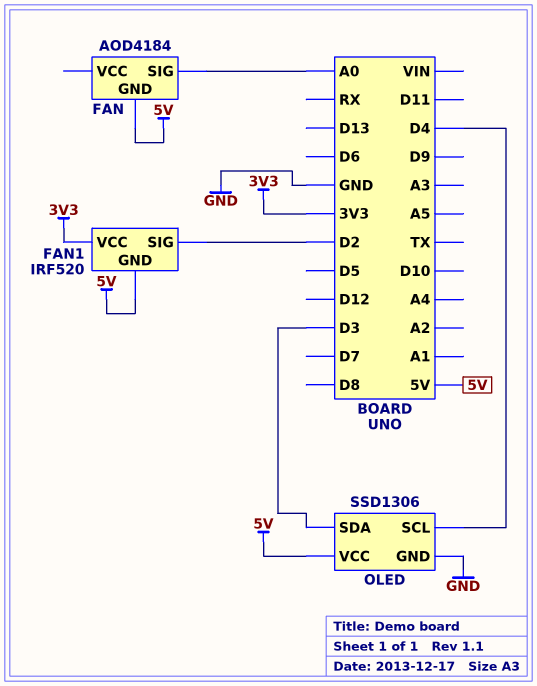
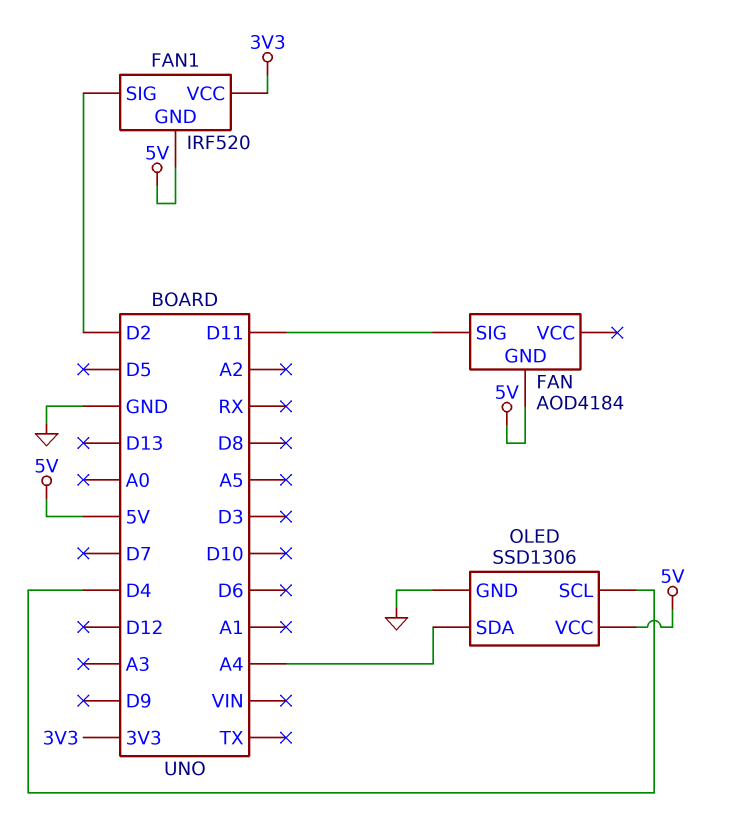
FAN pin SIG: A0 -> D11
OLED pin SDA: D3 -> A4

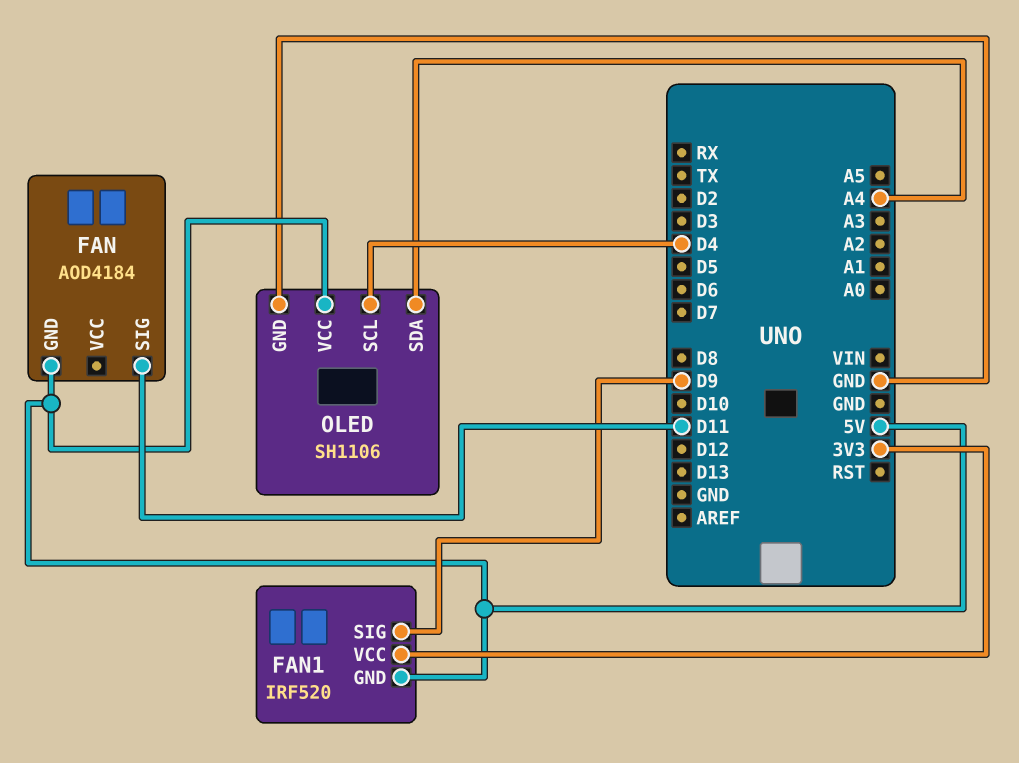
FAN1 pin SIG: D2 -> D9
OLED: SSD1306 -> SH1106

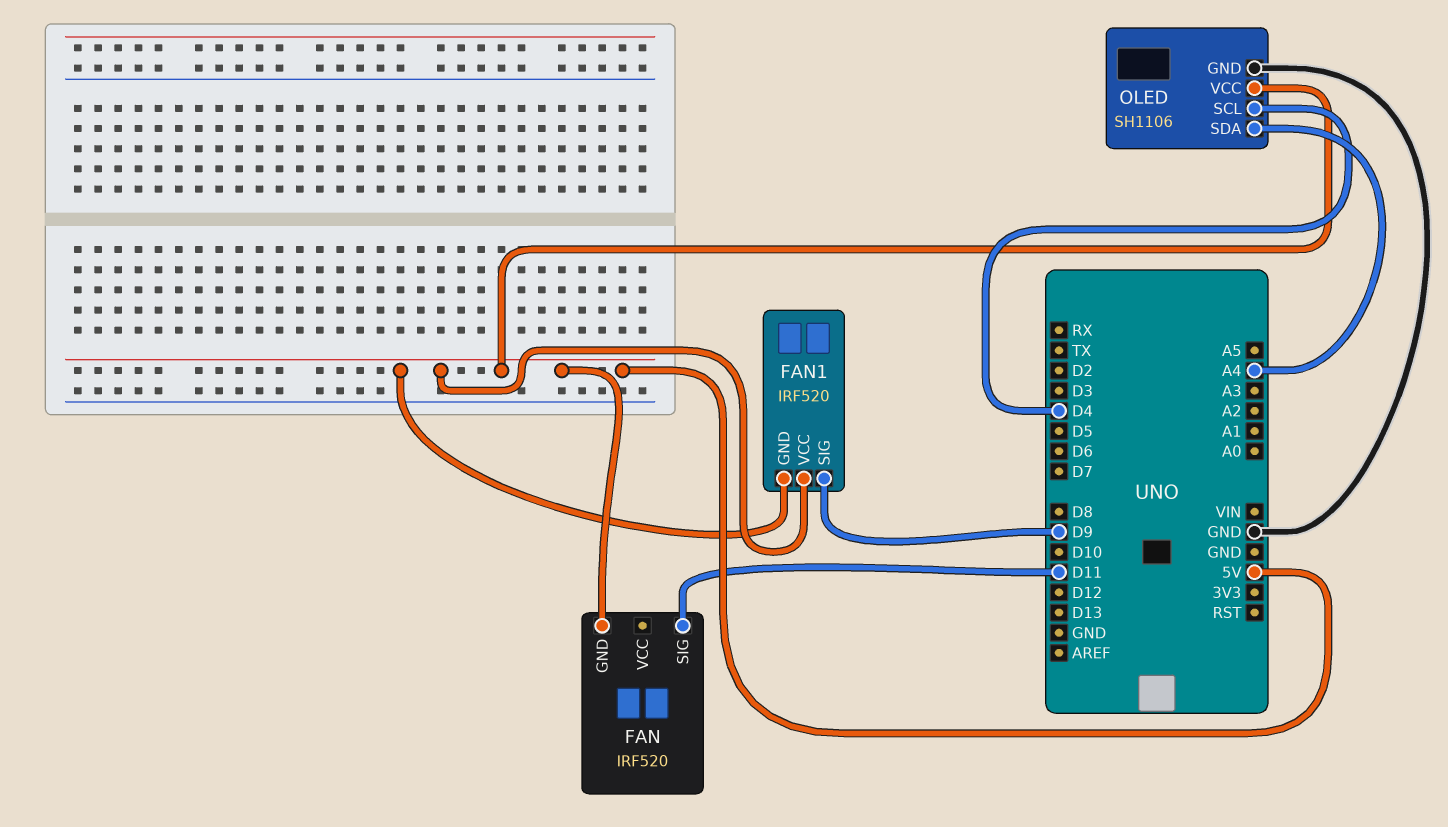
FAN: AOD4184 -> IRF520
FAN1 pin VCC: 3V3 -> 5V

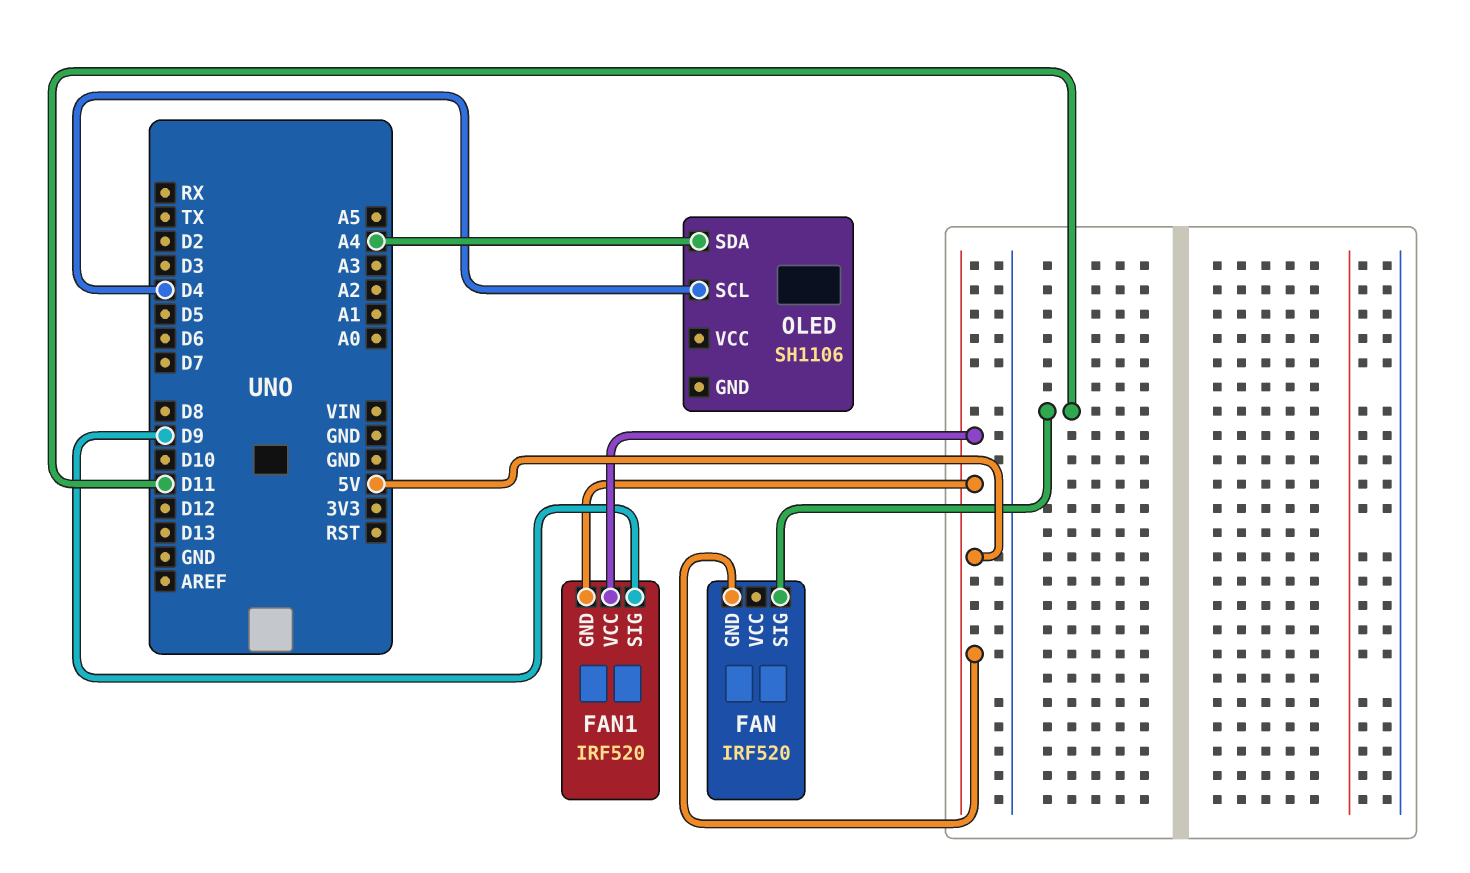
OLED pin GND: GND -> none
OLED pin VCC: 5V -> none

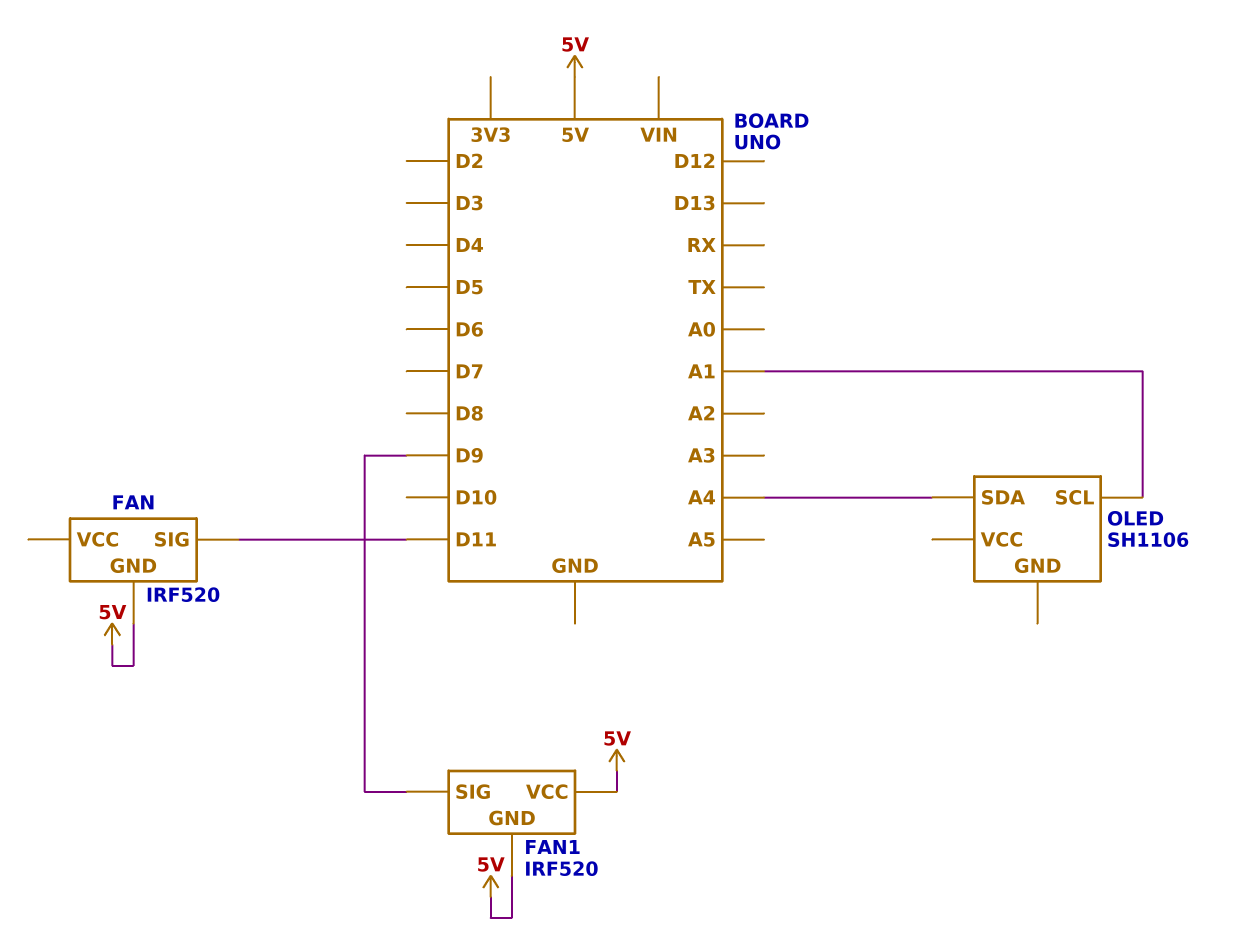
OLED pin SCL: D4 -> A1

